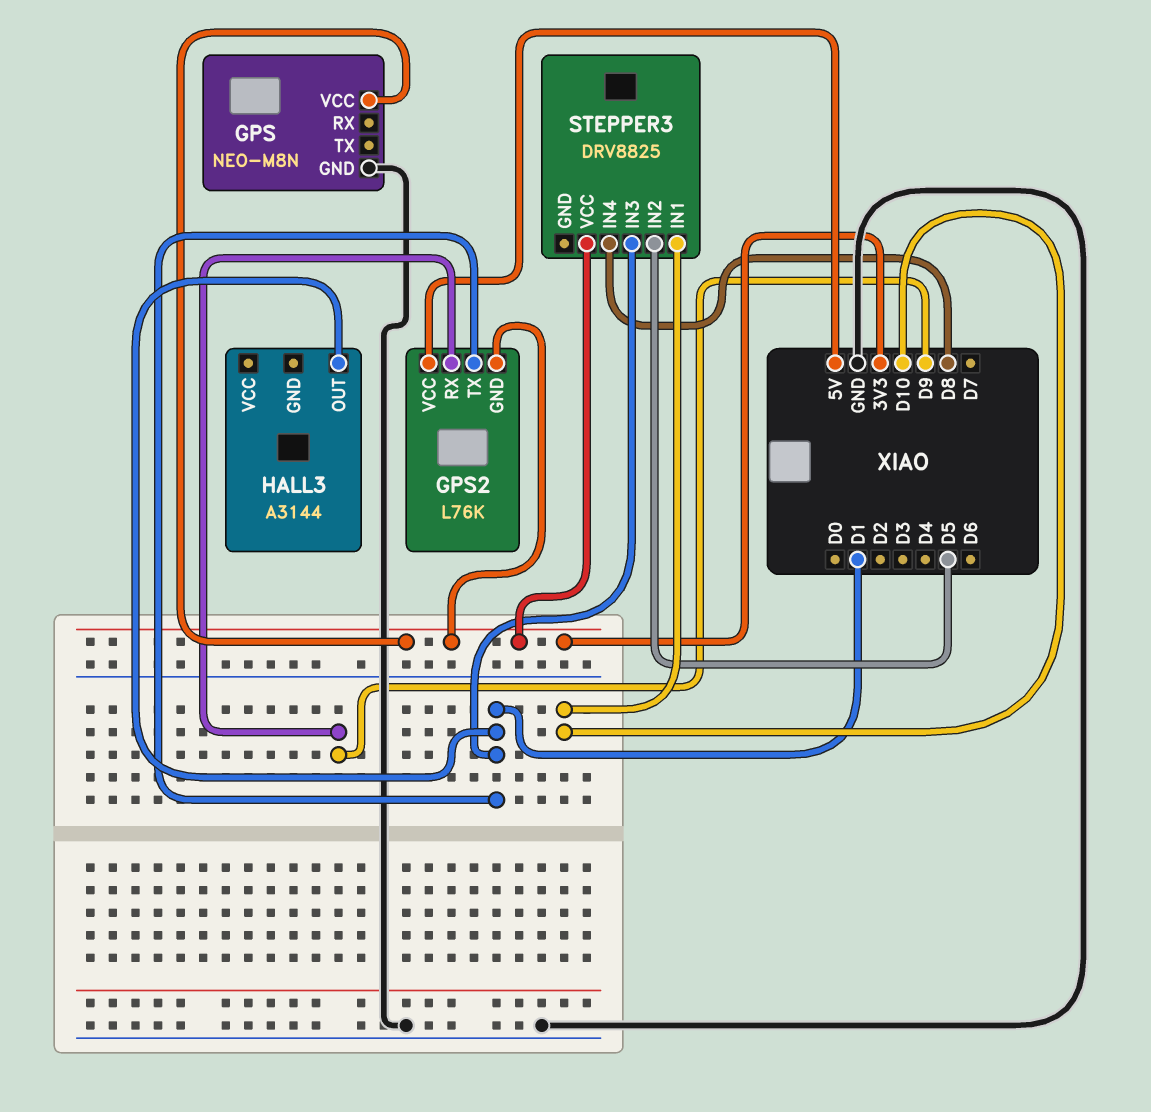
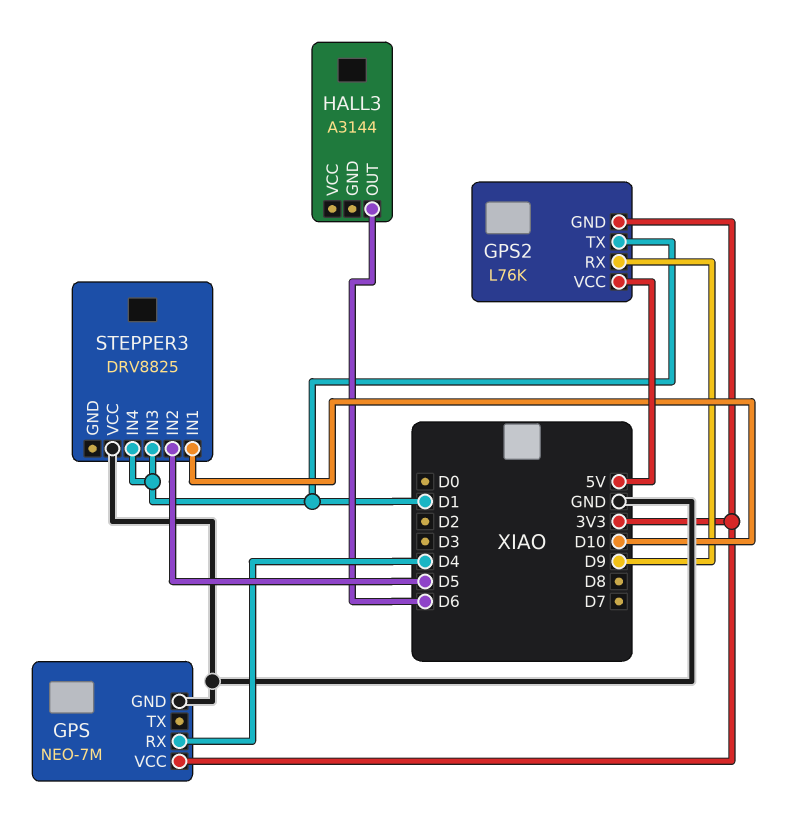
GPS: NEO-M8N -> NEO-7M
GPS pin RX: none -> D4
HALL3 pin OUT: D1 -> D6
STEPPER3 pin IN4: D8 -> D1
STEPPER3 pin VCC: 3V3 -> GND

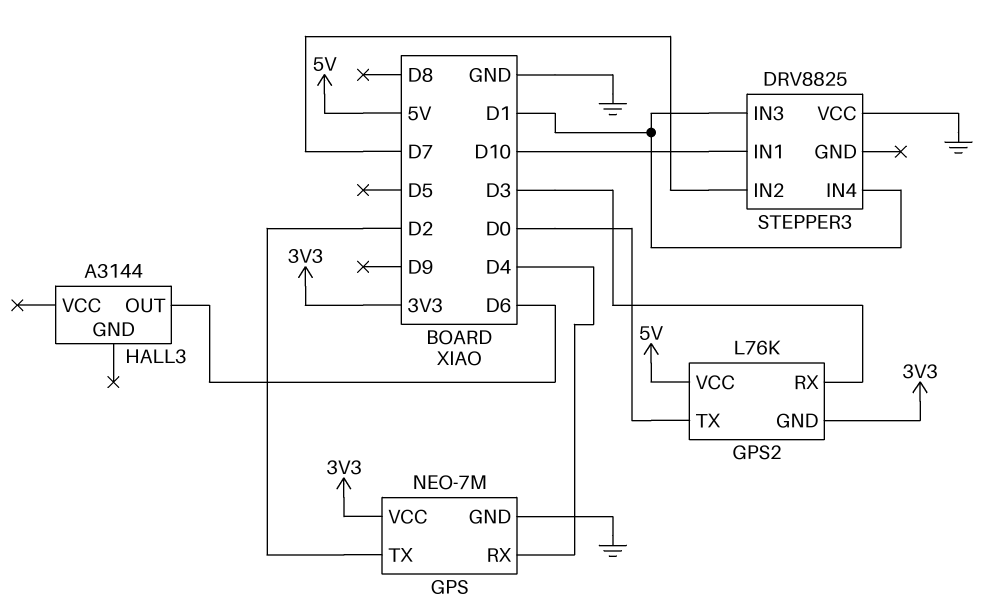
GPS pin TX: none -> D2
GPS2 pin RX: D9 -> D3
GPS2 pin TX: D1 -> D0
STEPPER3 pin IN2: D5 -> D7

